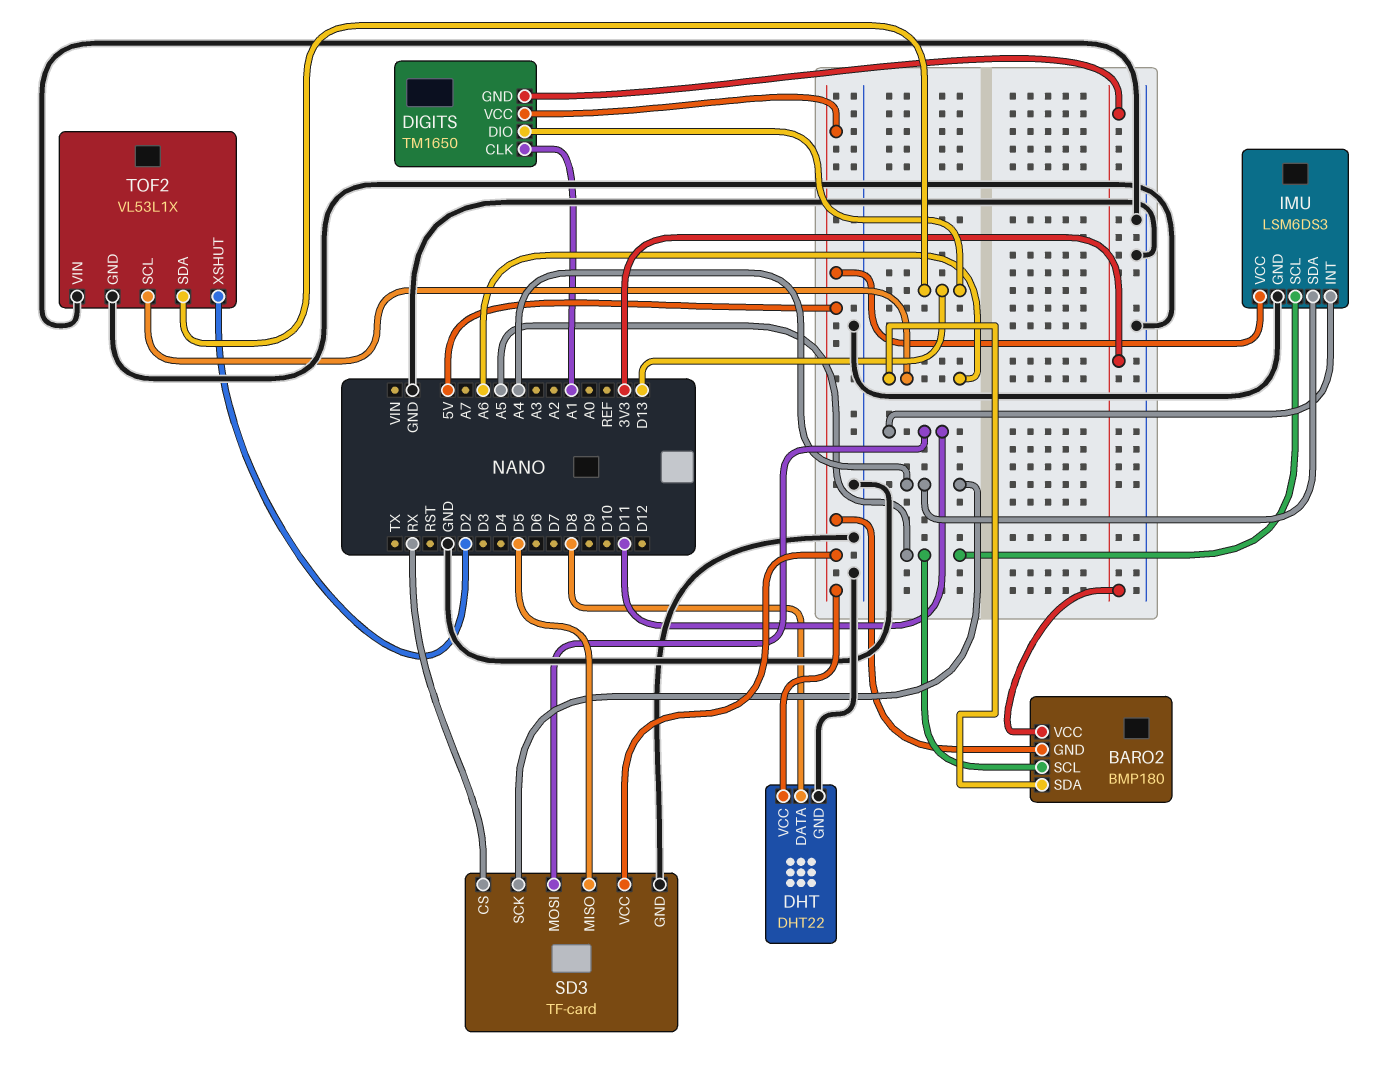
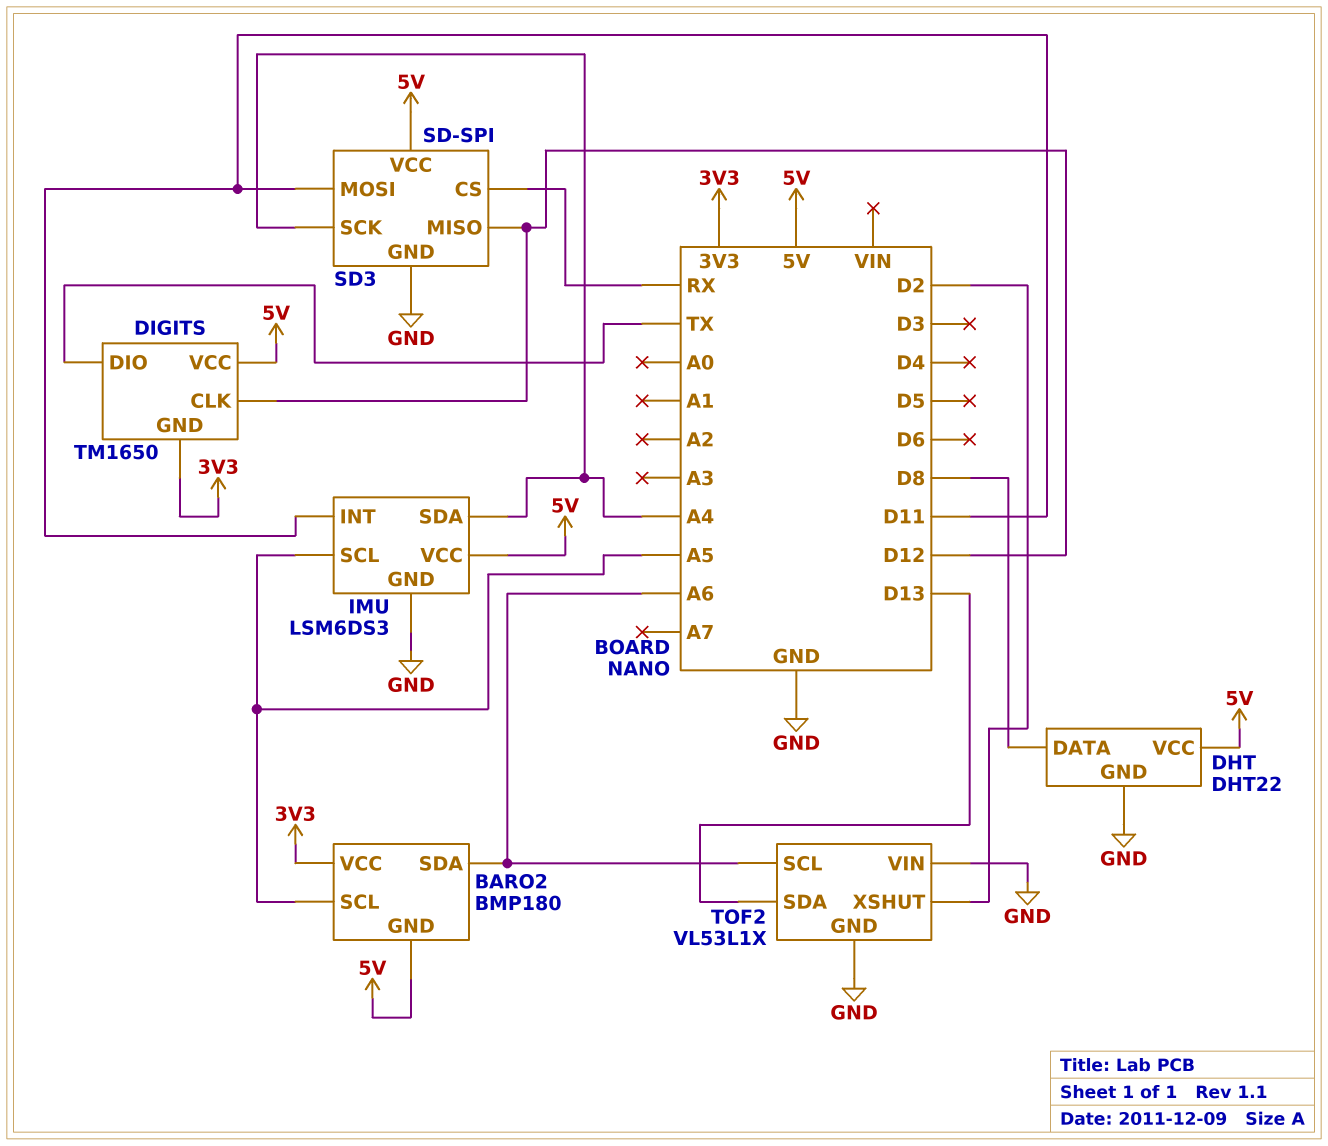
DIGITS pin CLK: A1 -> D12
DIGITS pin DIO: D13 -> TX
SD3: TF-card -> SD-SPI
SD3 pin MISO: D5 -> D12

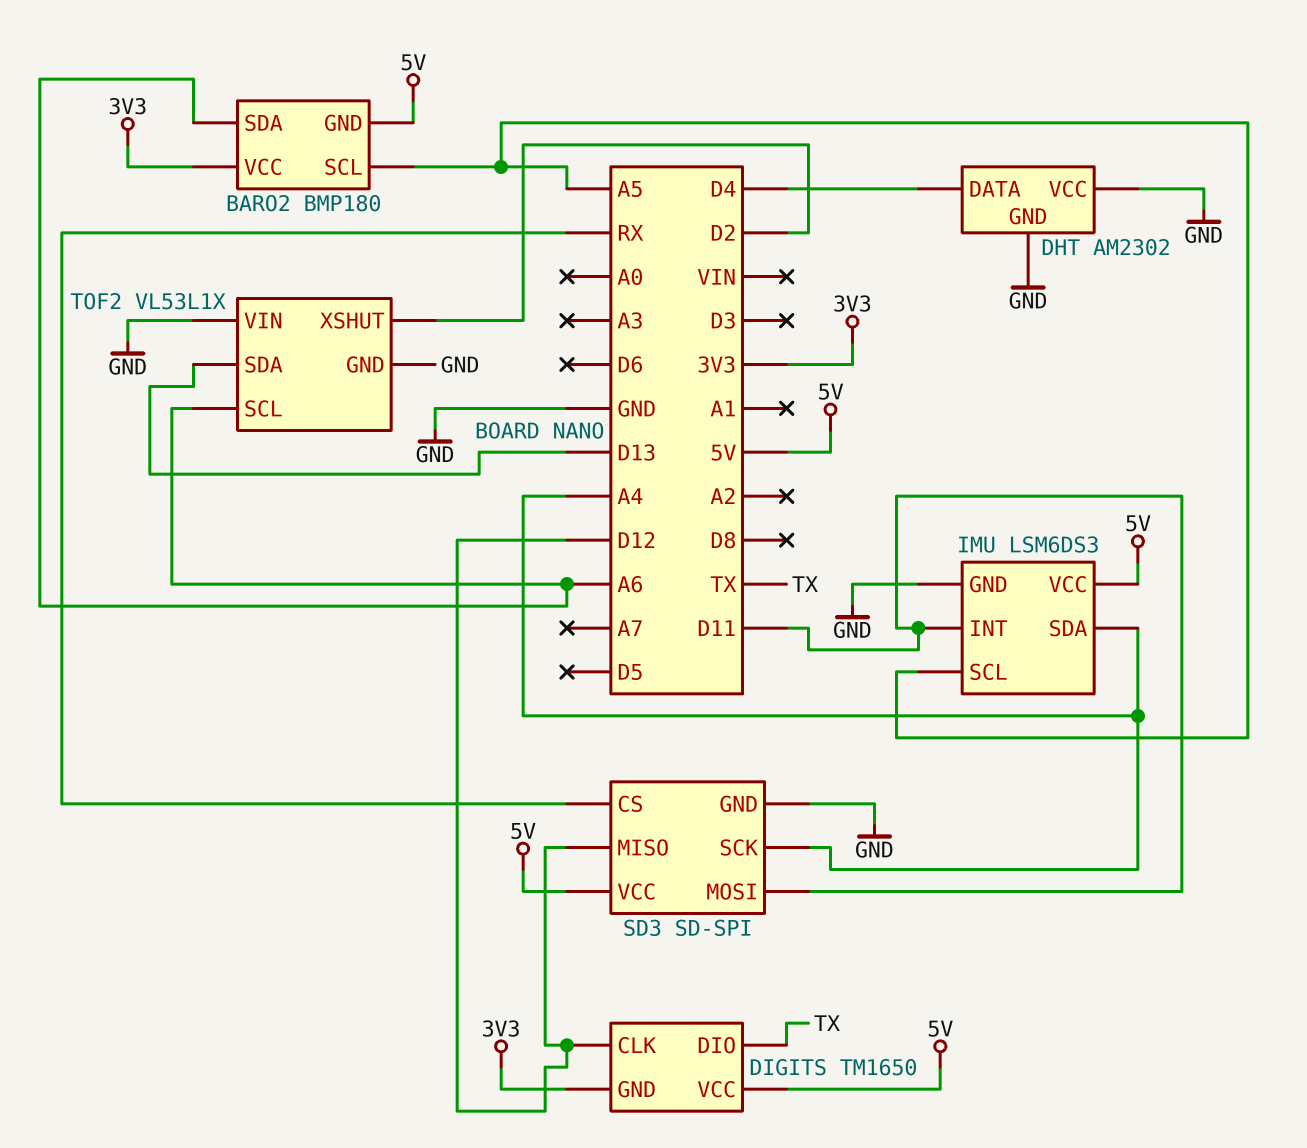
DHT: DHT22 -> AM2302
DHT pin DATA: D8 -> D4
DHT pin VCC: 5V -> GND

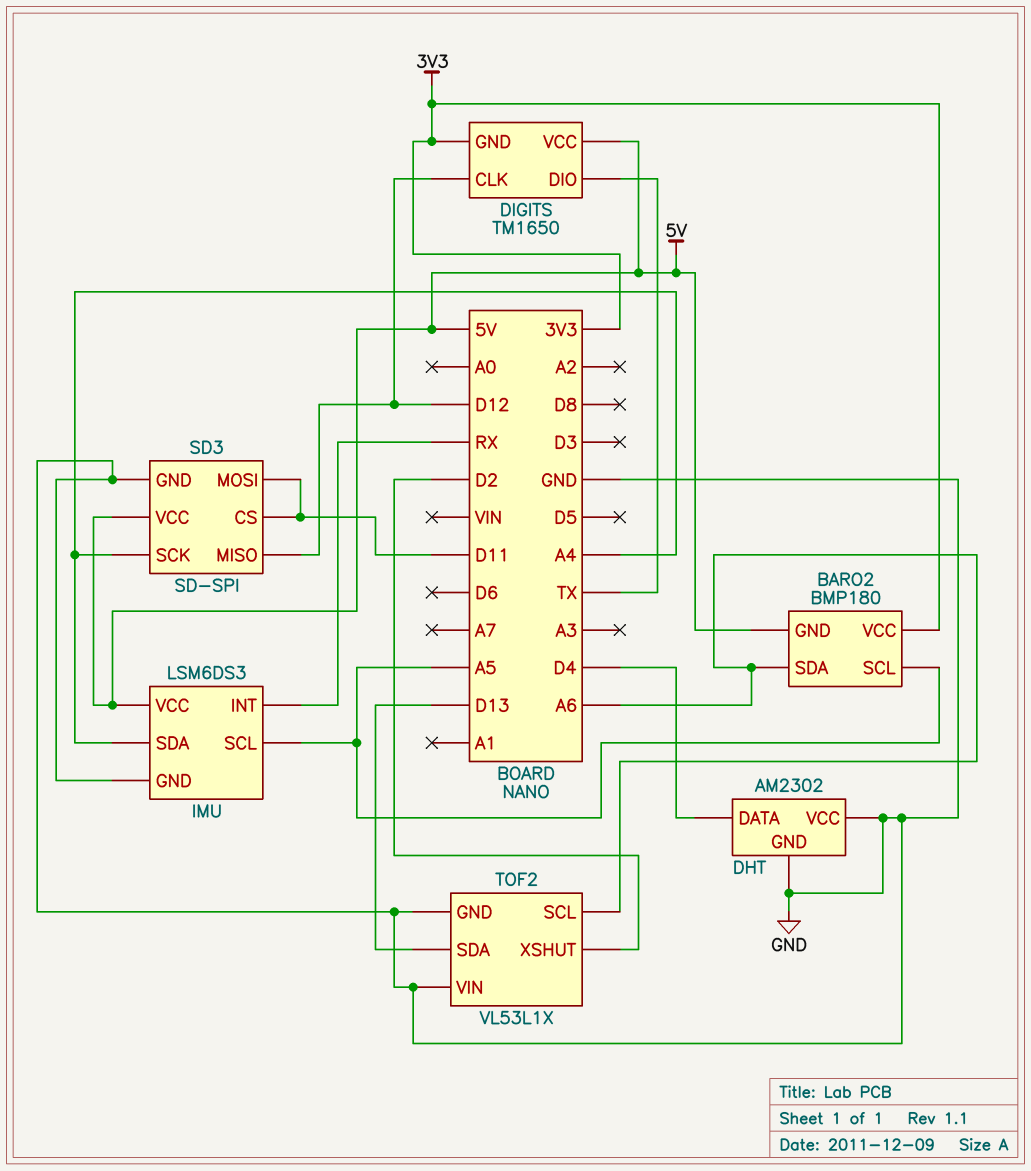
IMU pin INT: D11 -> RX
SD3 pin CS: RX -> D11

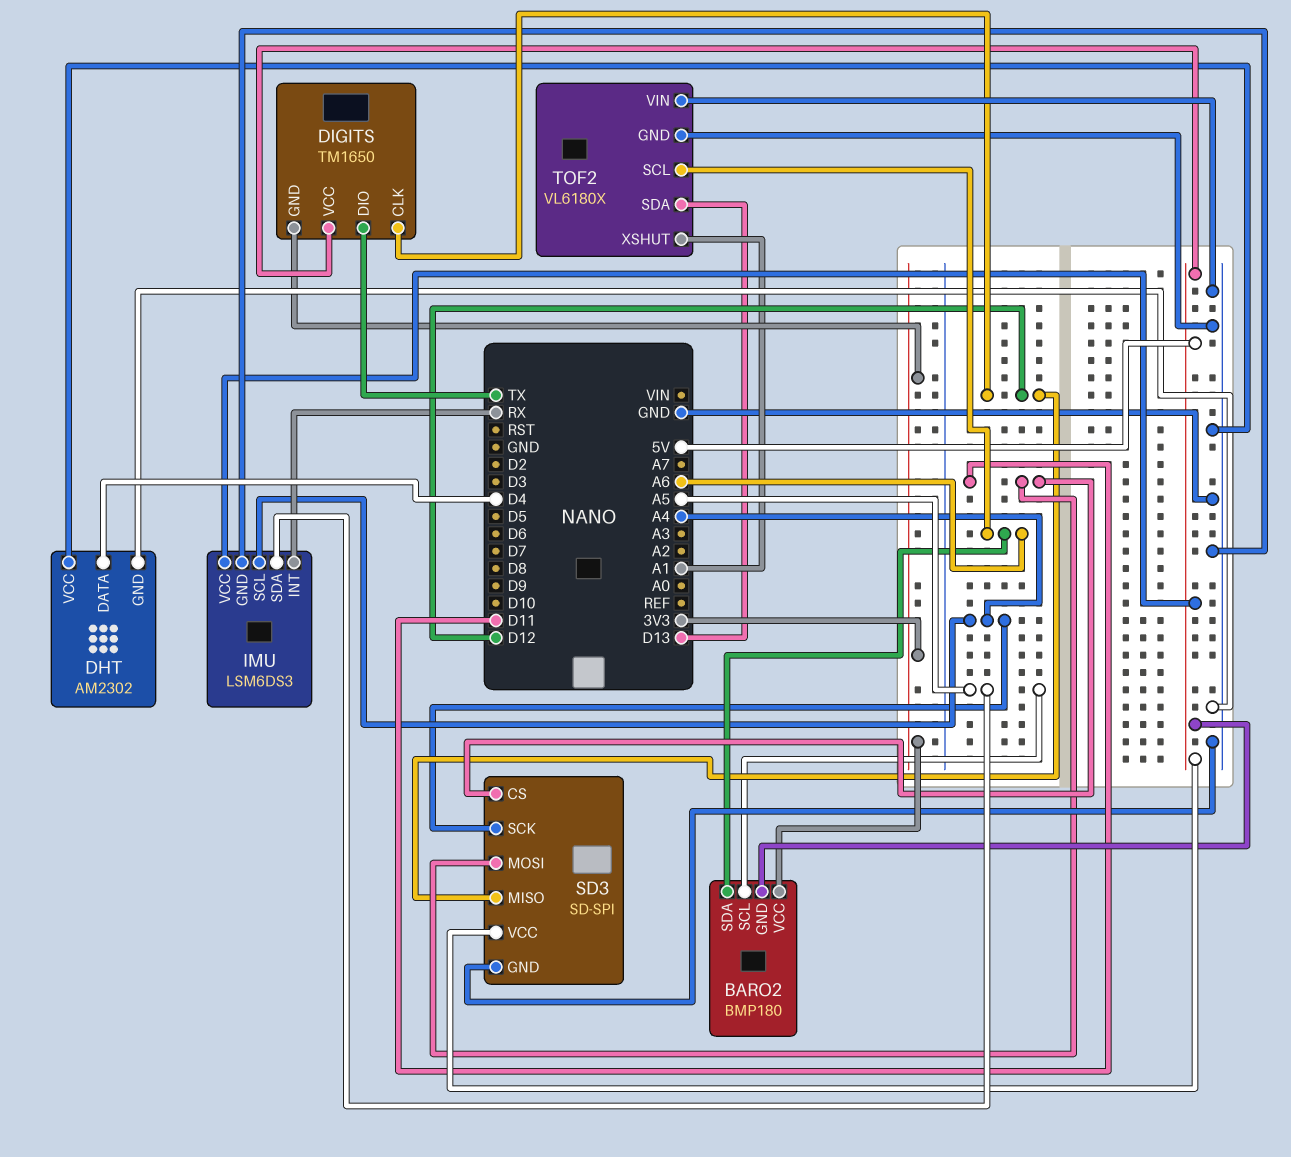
IMU pin SCL: A5 -> A4
IMU pin SDA: A4 -> A5
TOF2: VL53L1X -> VL6180X
TOF2 pin XSHUT: D2 -> A1

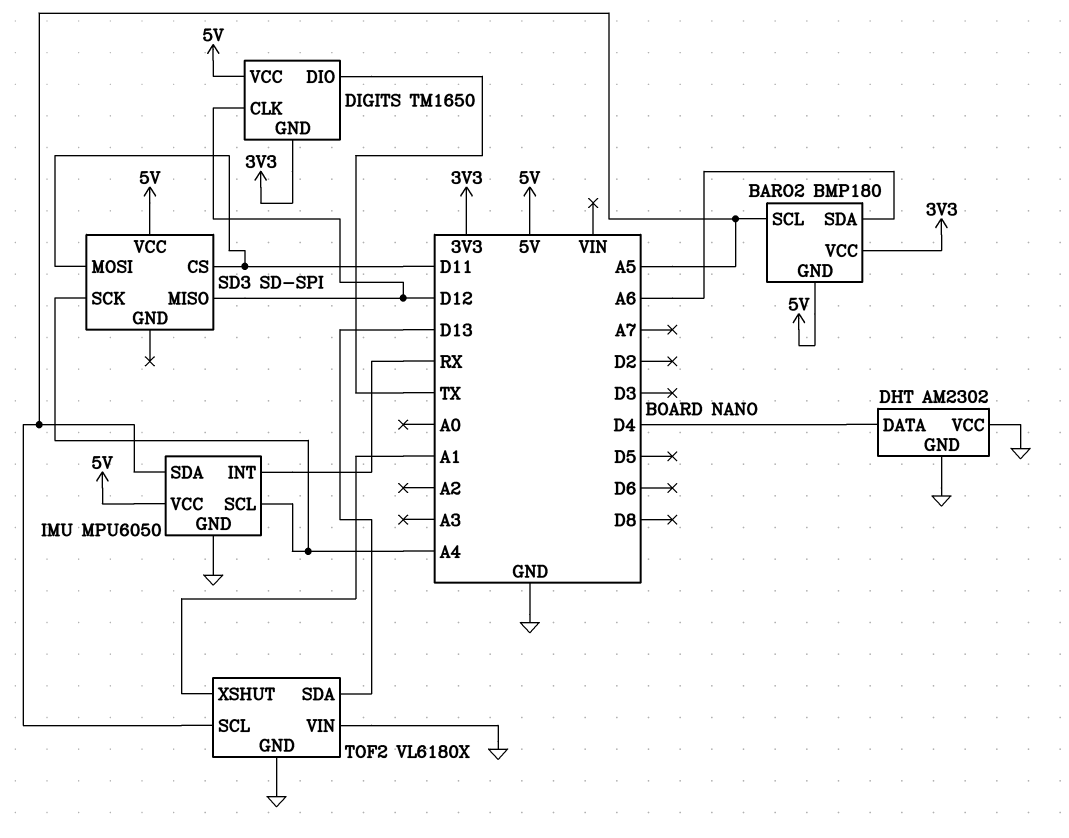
IMU: LSM6DS3 -> MPU6050
SD3 pin GND: GND -> none
TOF2 pin SCL: A6 -> A5

